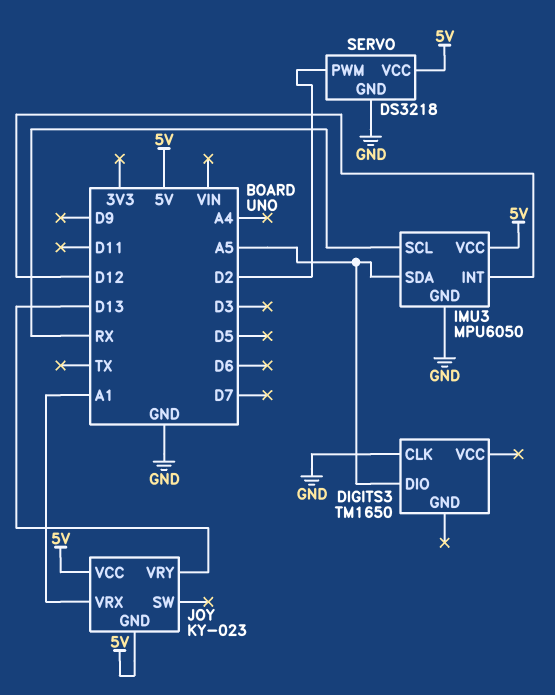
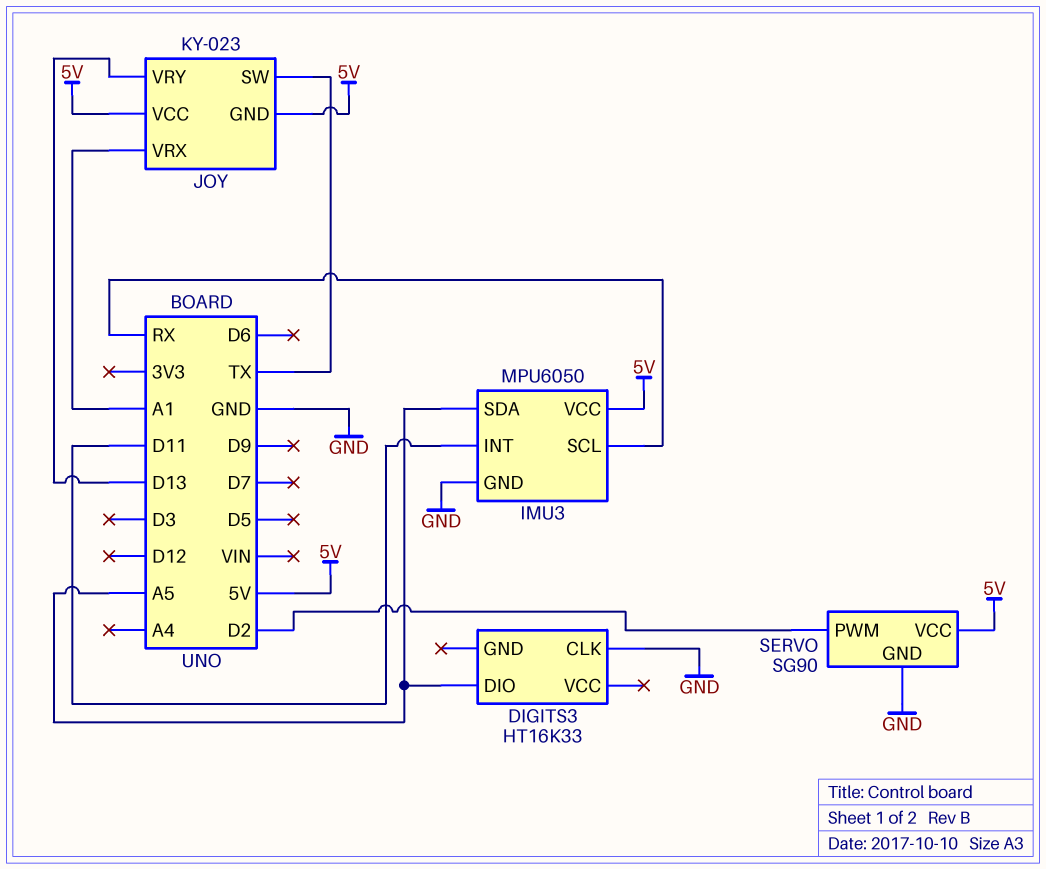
DIGITS3: TM1650 -> HT16K33
IMU3 pin INT: D12 -> D11
JOY pin SW: none -> TX
SERVO: DS3218 -> SG90

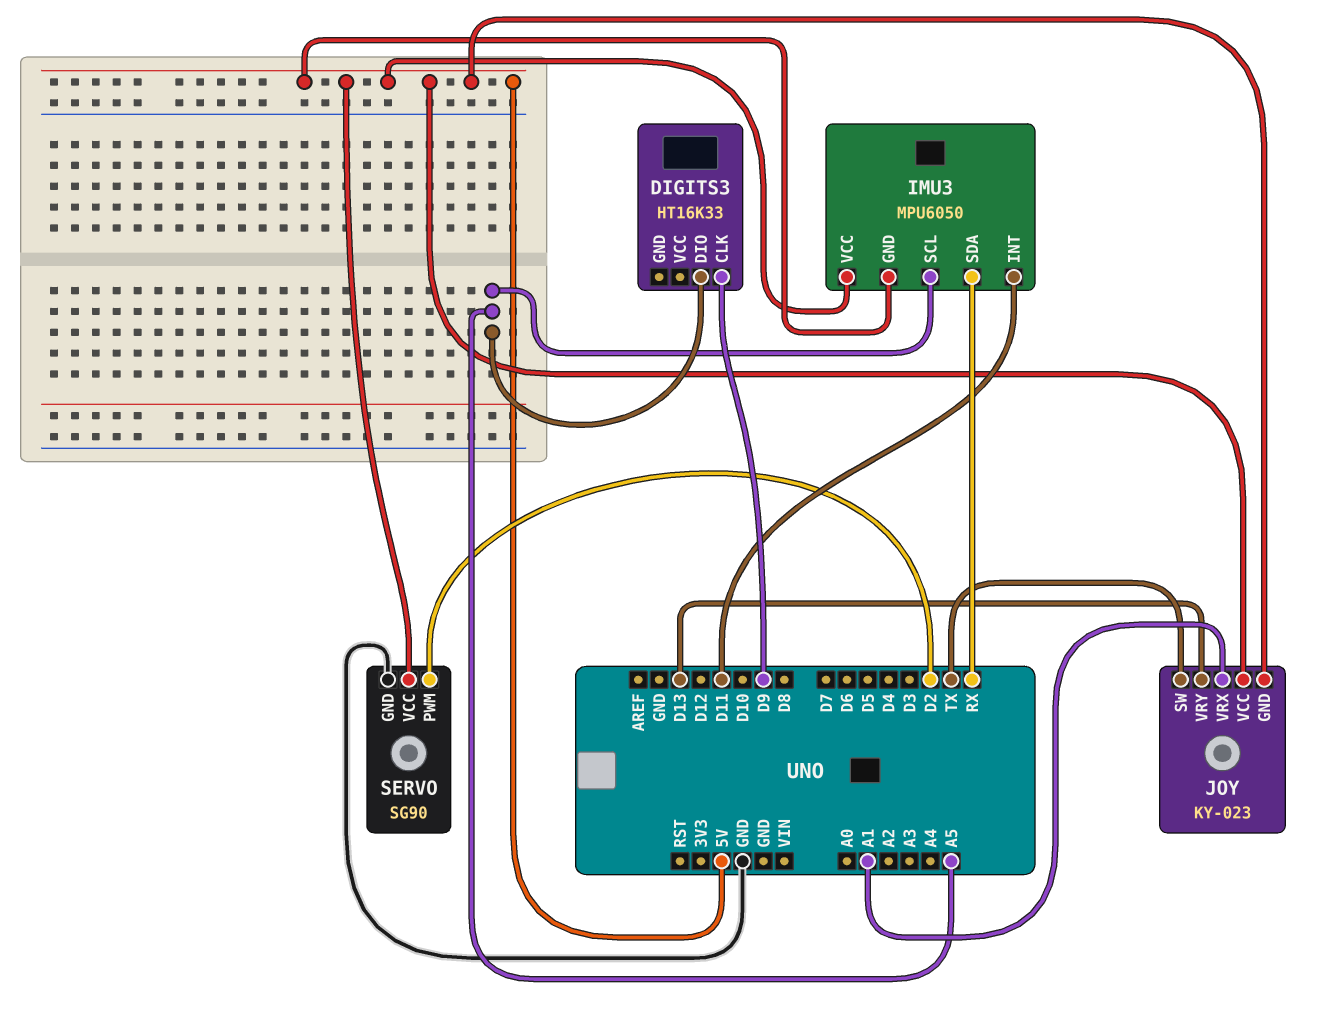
DIGITS3 pin CLK: GND -> D9
IMU3 pin GND: GND -> 5V
IMU3 pin SCL: RX -> A5
IMU3 pin SDA: A5 -> RX

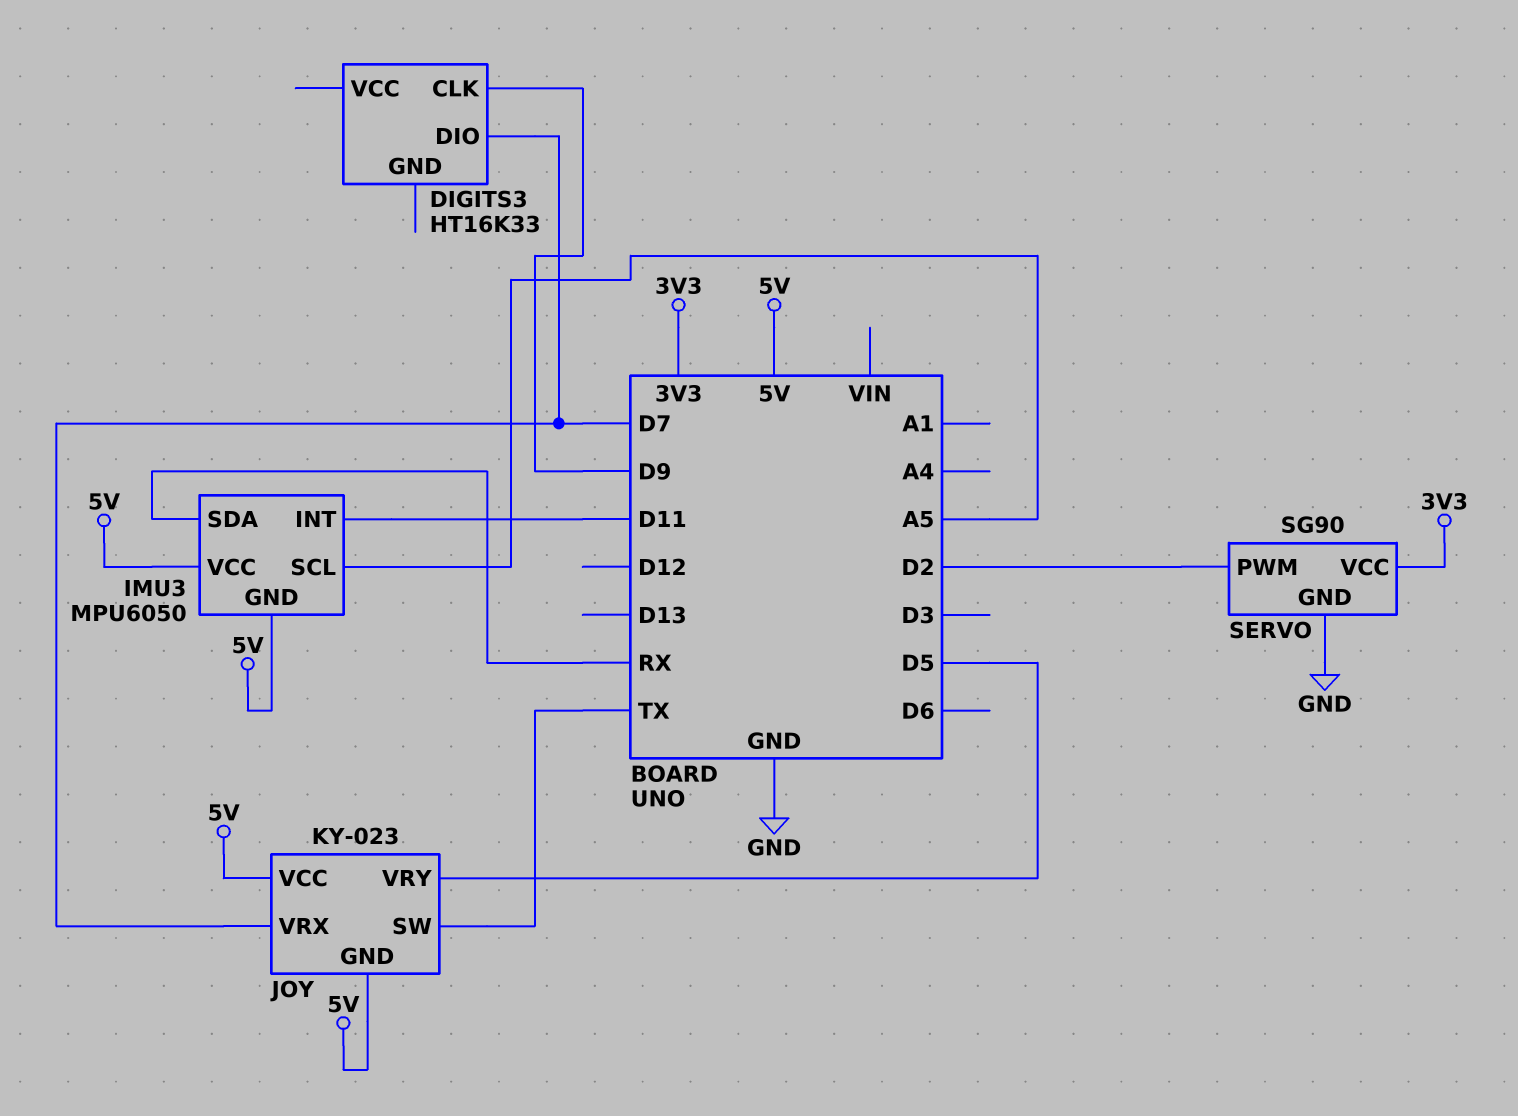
DIGITS3 pin DIO: A5 -> D7
JOY pin VRX: A1 -> D7
JOY pin VRY: D13 -> D5
SERVO pin VCC: 5V -> 3V3

